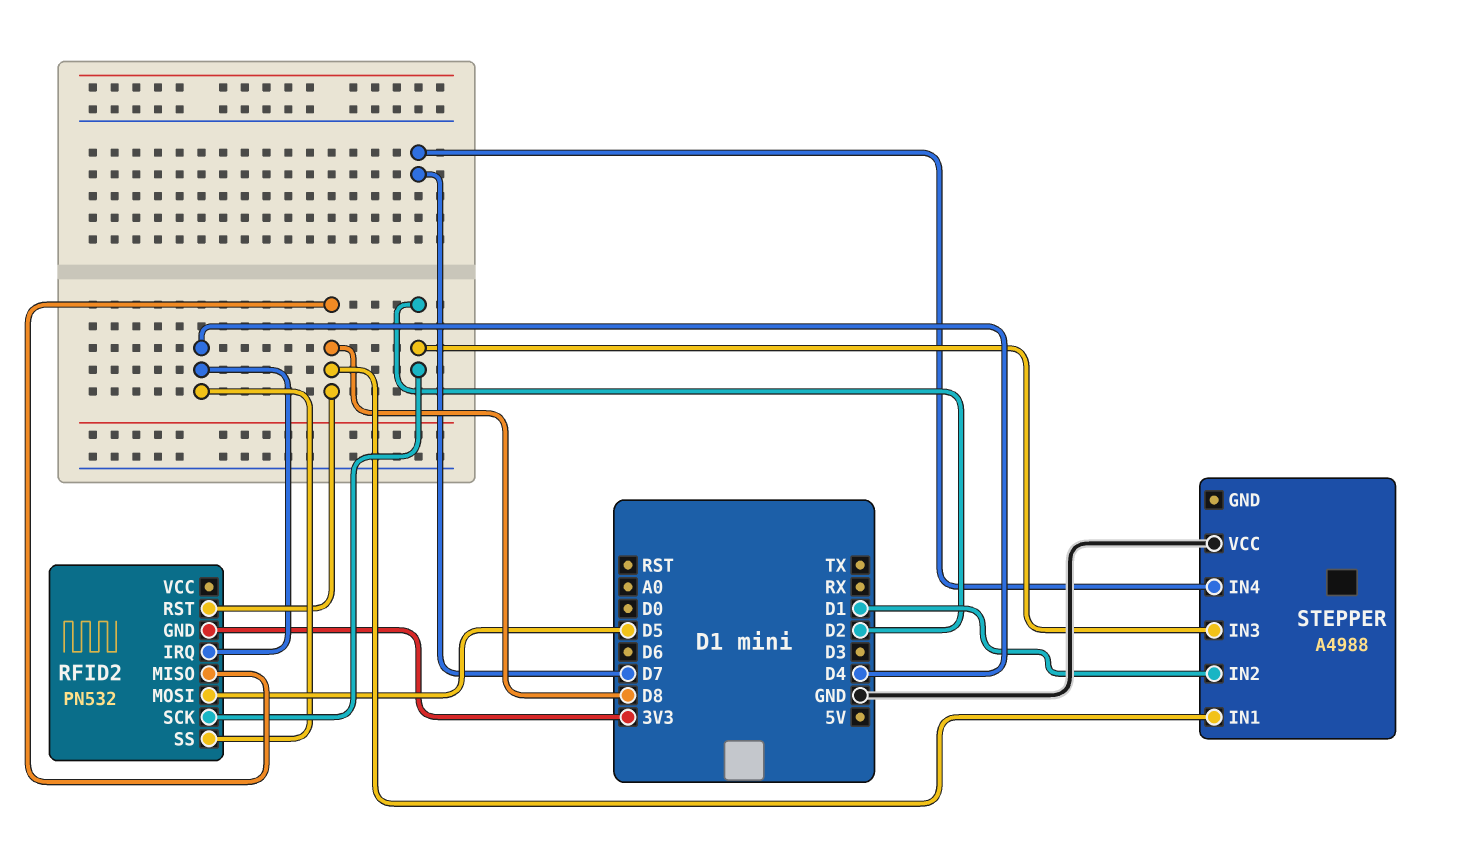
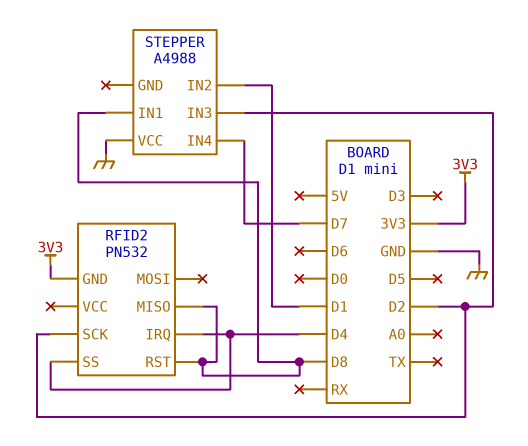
RFID2 pin MOSI: D5 -> none

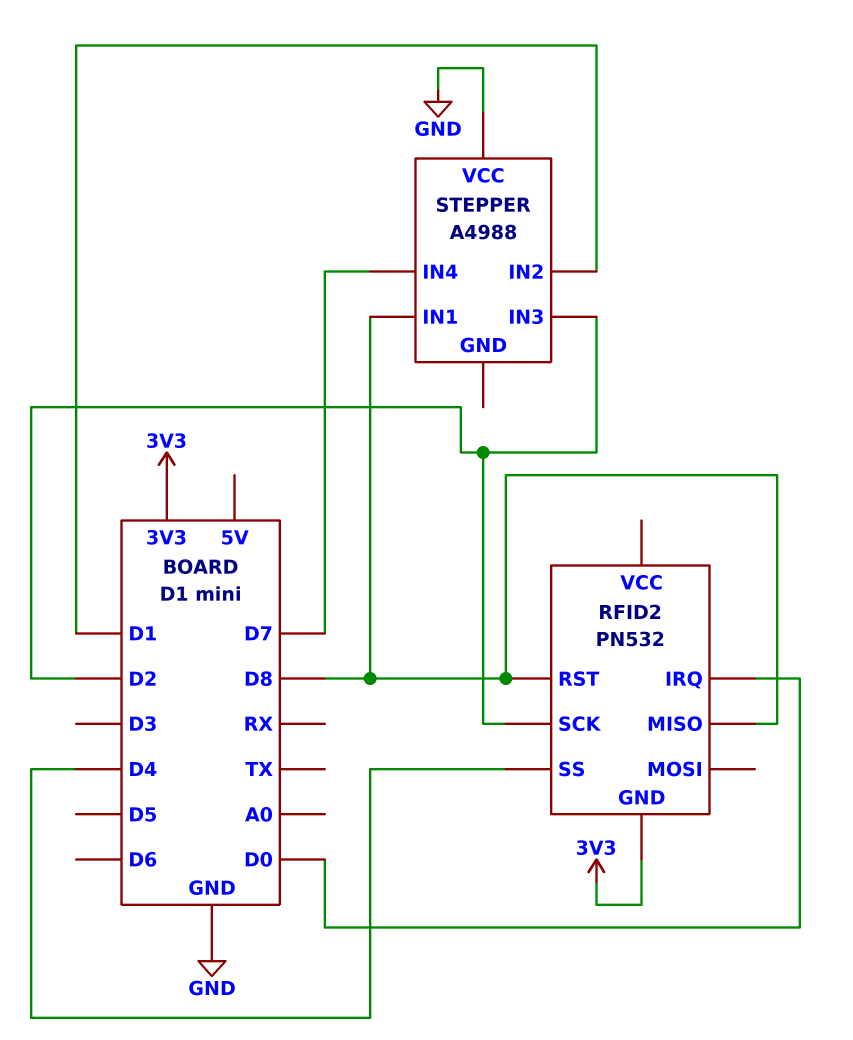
RFID2 pin IRQ: D4 -> D0

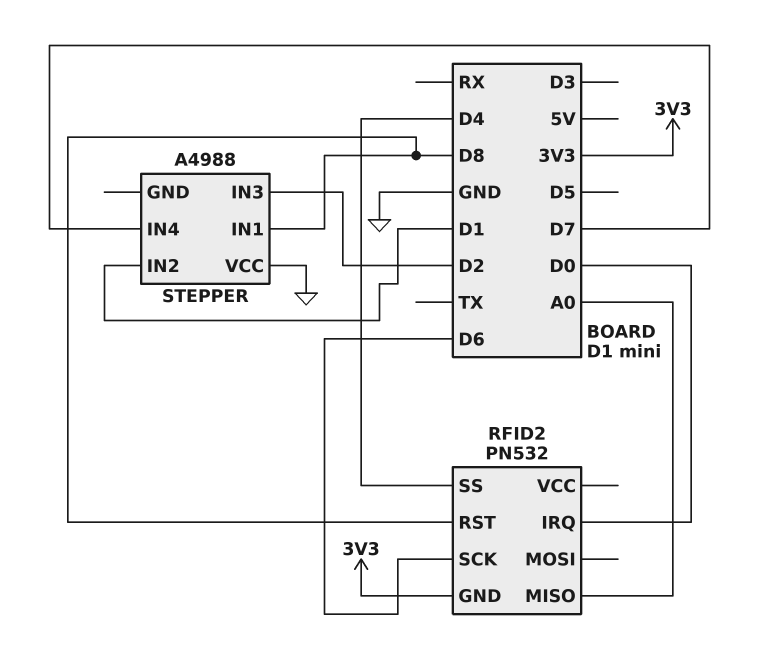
RFID2 pin MISO: D8 -> A0
RFID2 pin SCK: D2 -> D6

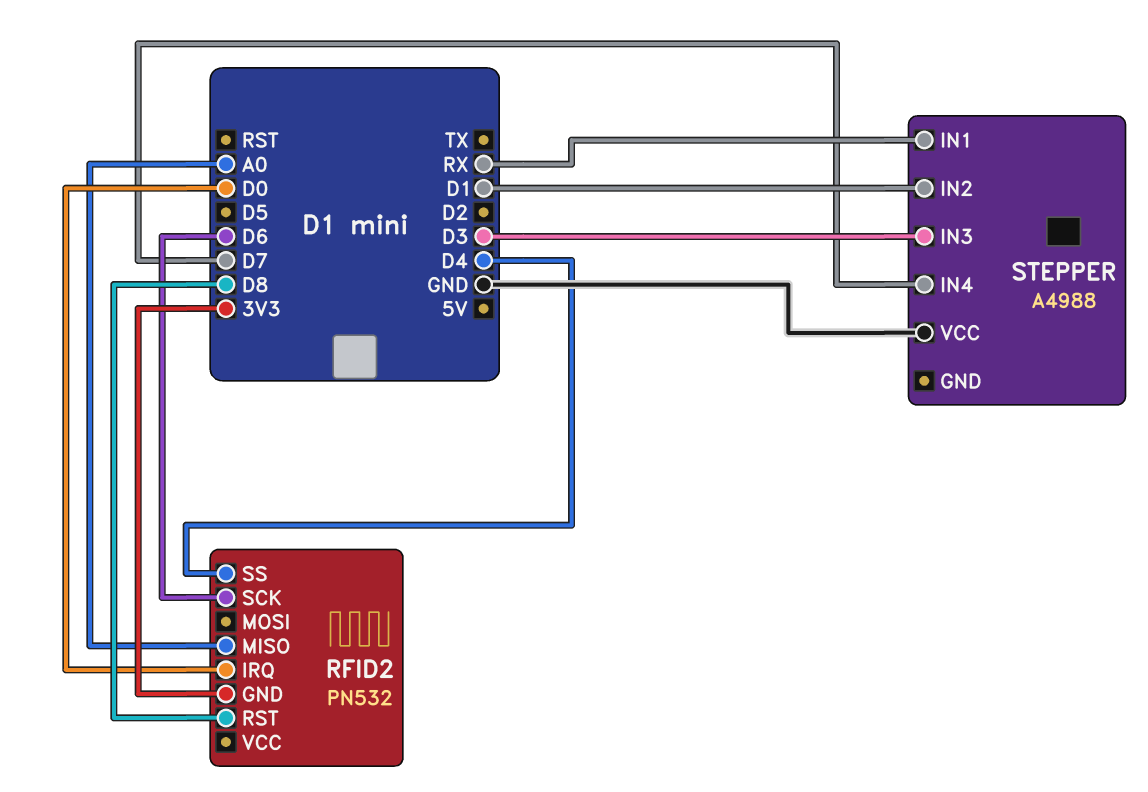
STEPPER pin IN1: D8 -> RX
STEPPER pin IN3: D2 -> D3

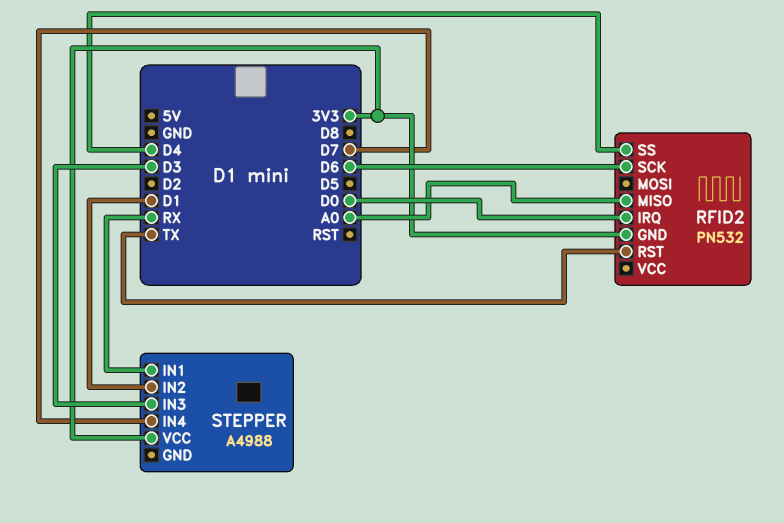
RFID2 pin RST: D8 -> TX
STEPPER pin VCC: GND -> 3V3

